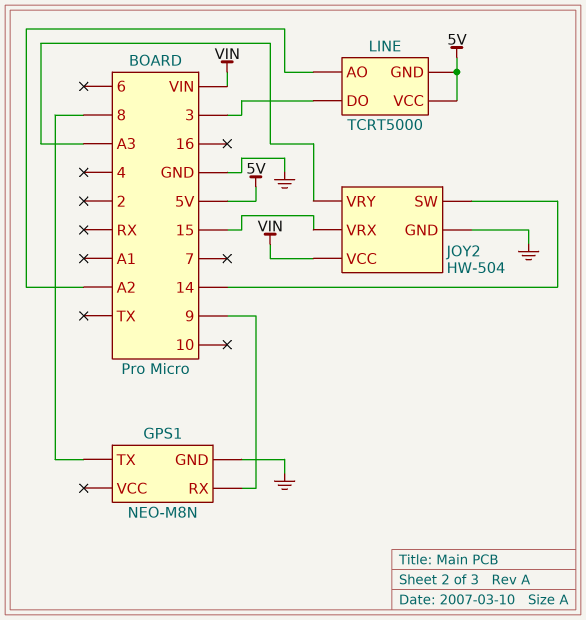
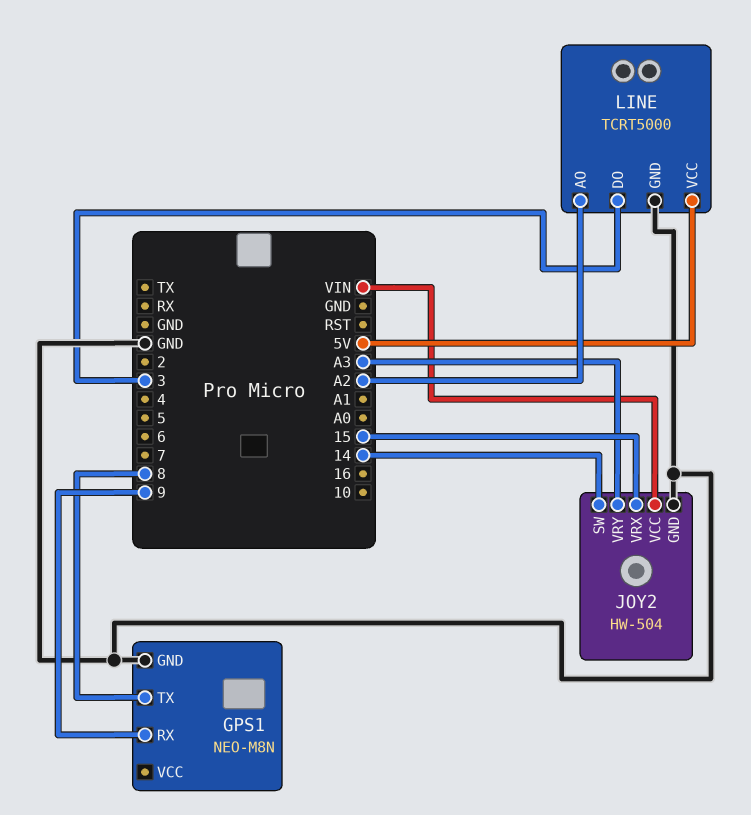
LINE pin GND: 5V -> GND

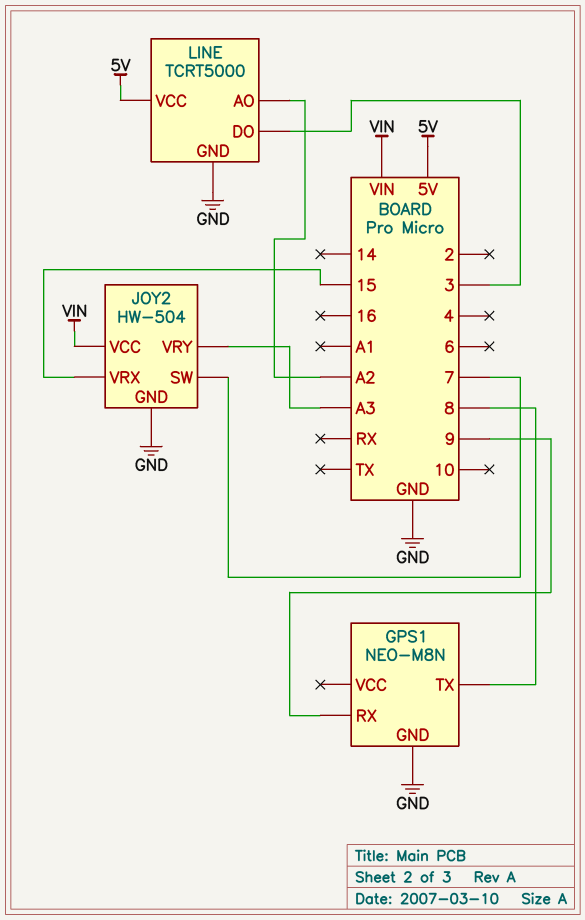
JOY2 pin SW: 14 -> 7

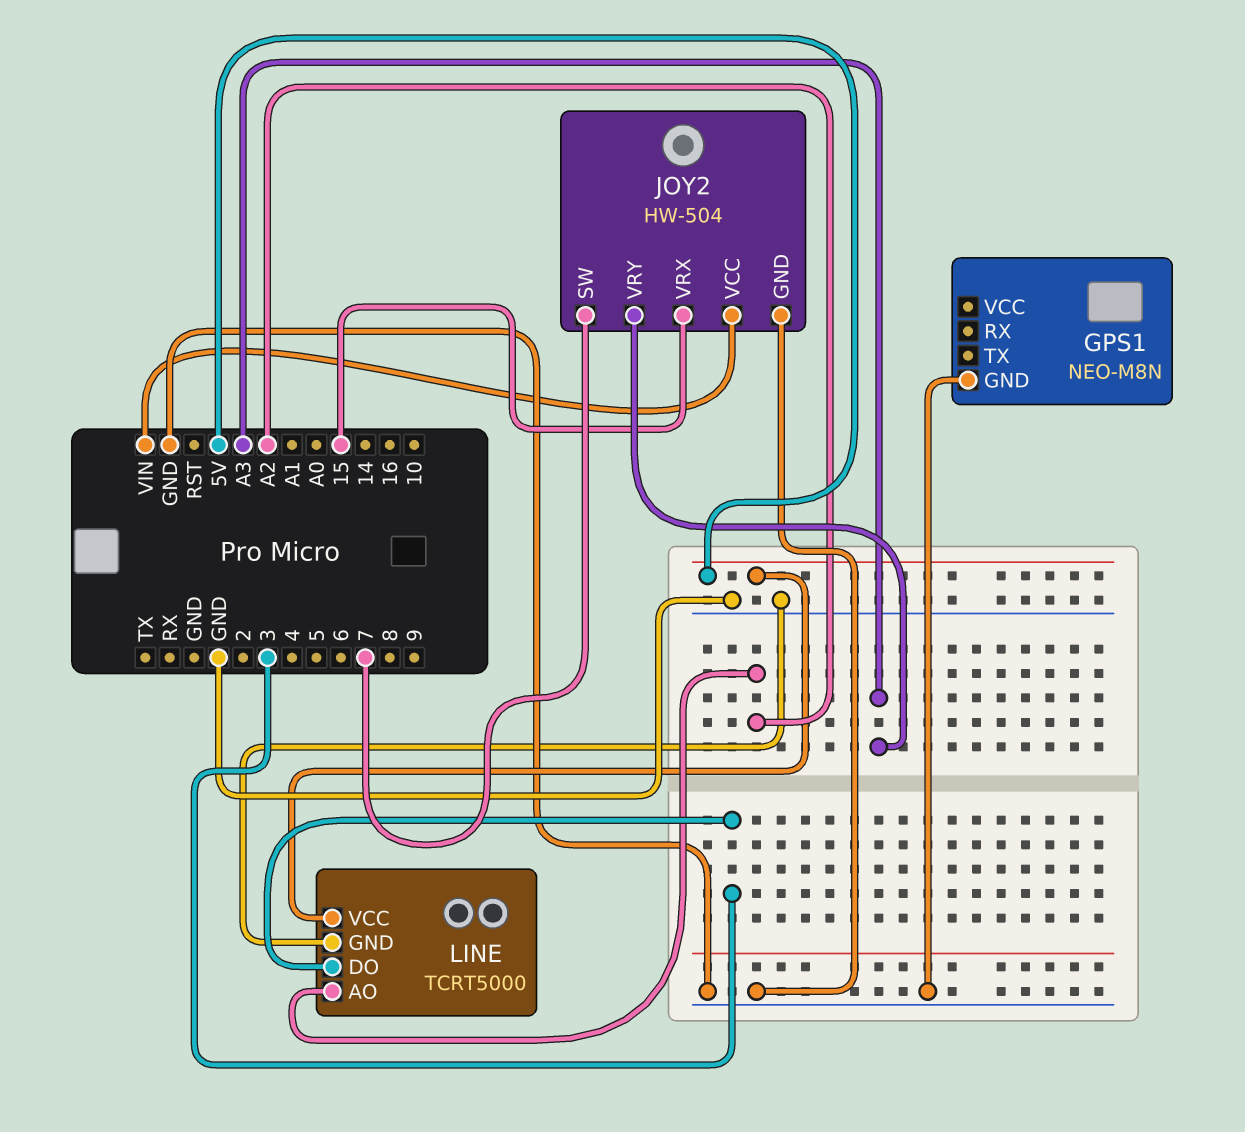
GPS1 pin RX: 9 -> none
GPS1 pin TX: 8 -> none

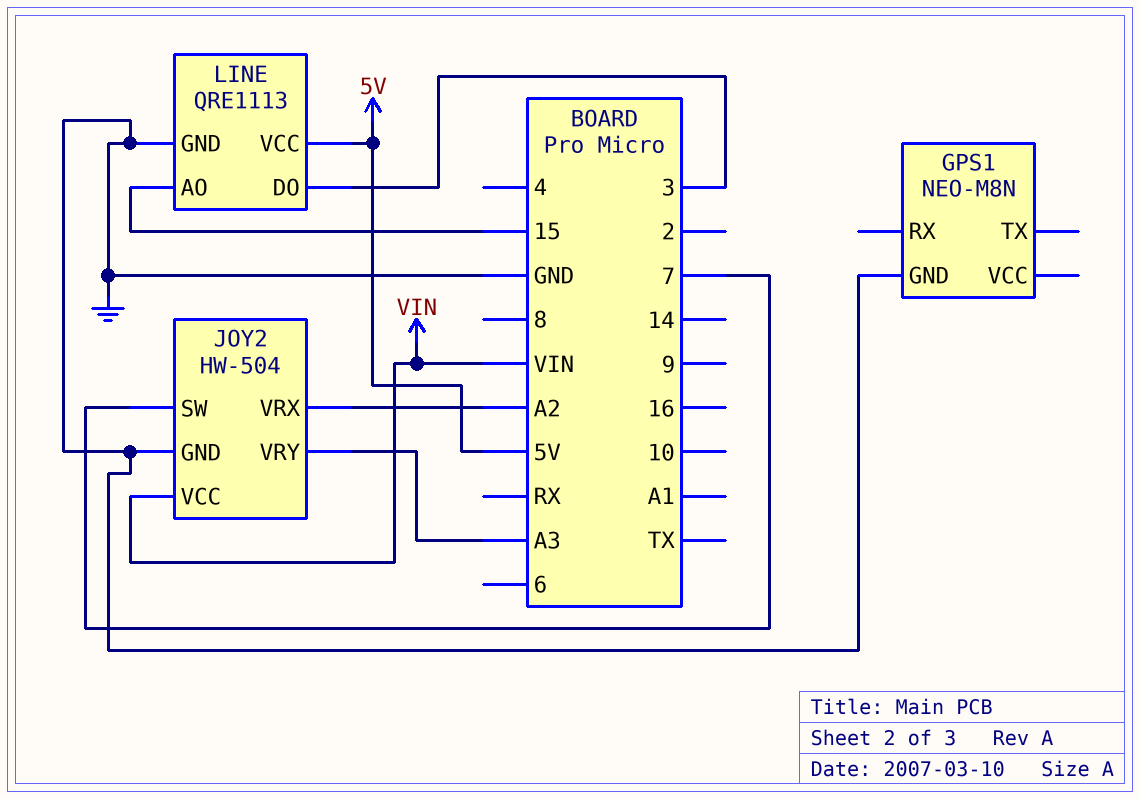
JOY2 pin VRX: 15 -> A2
LINE: TCRT5000 -> QRE1113
LINE pin AO: A2 -> 15

